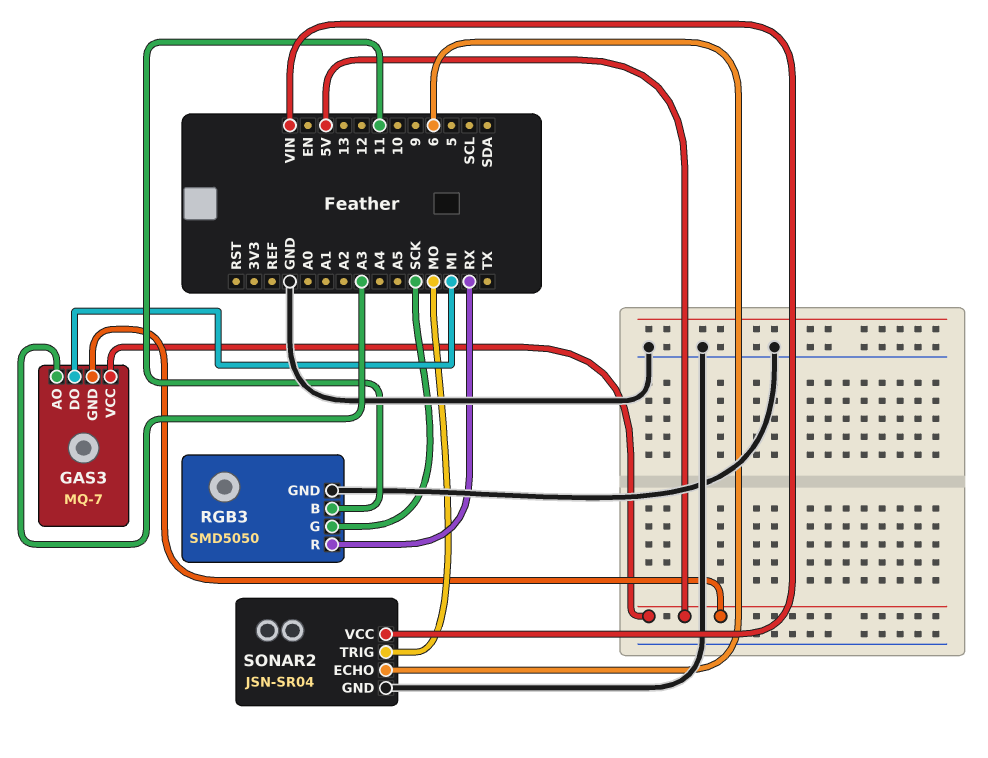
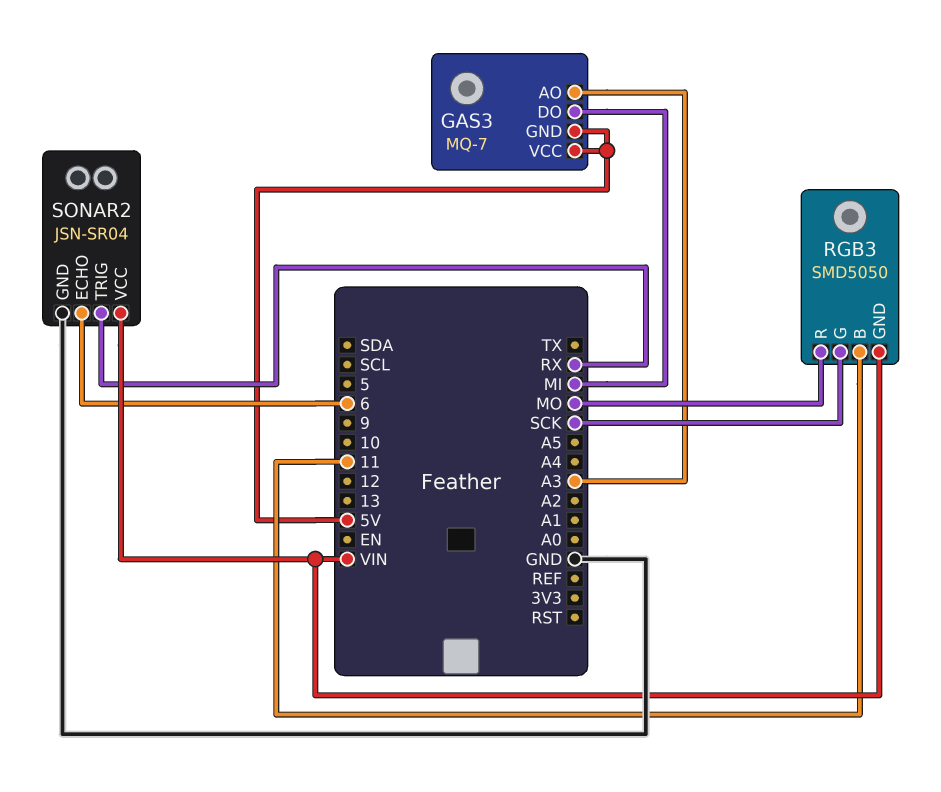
RGB3 pin GND: GND -> VIN
RGB3 pin R: RX -> MO
SONAR2 pin TRIG: MO -> RX

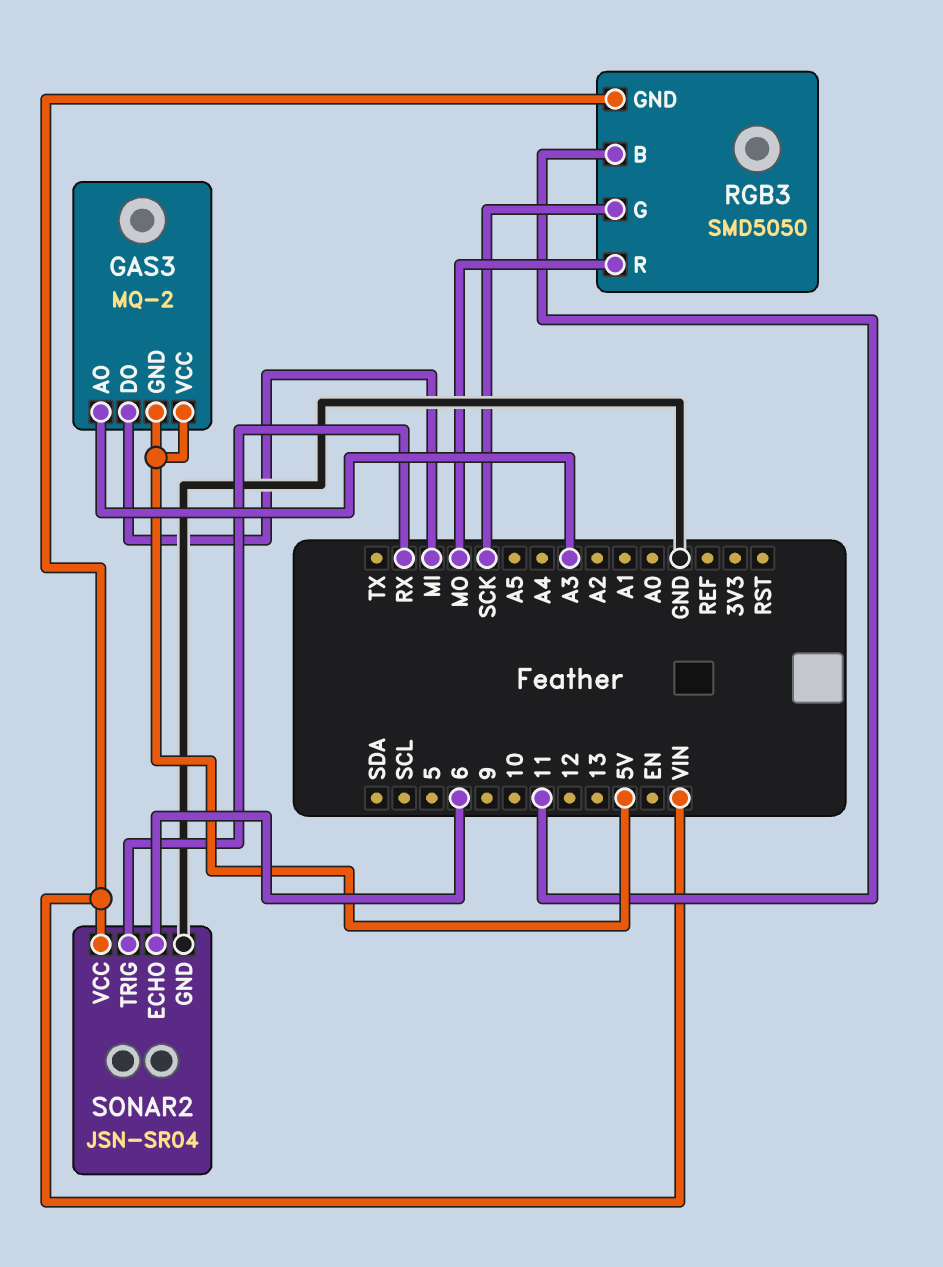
GAS3: MQ-7 -> MQ-2

